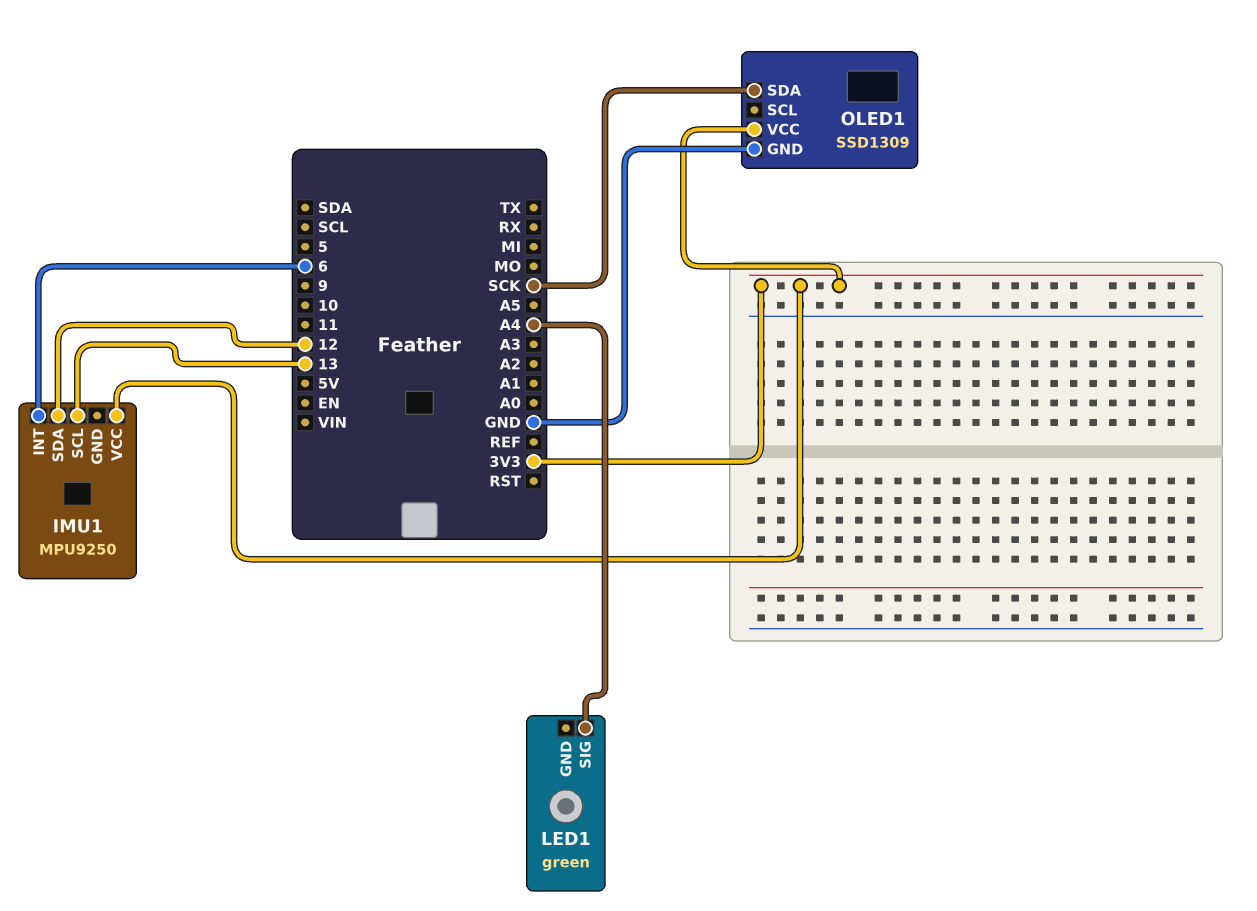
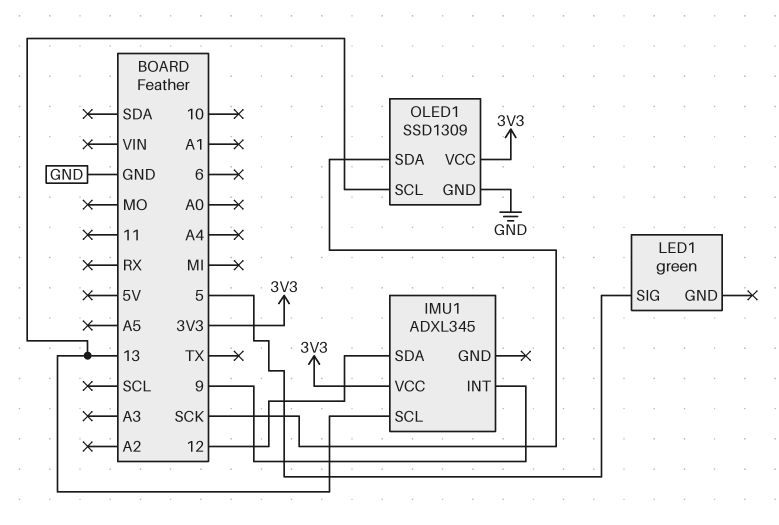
IMU1: MPU9250 -> ADXL345
IMU1 pin INT: 6 -> 9
LED1 pin SIG: A4 -> 5
OLED1 pin SCL: none -> 13

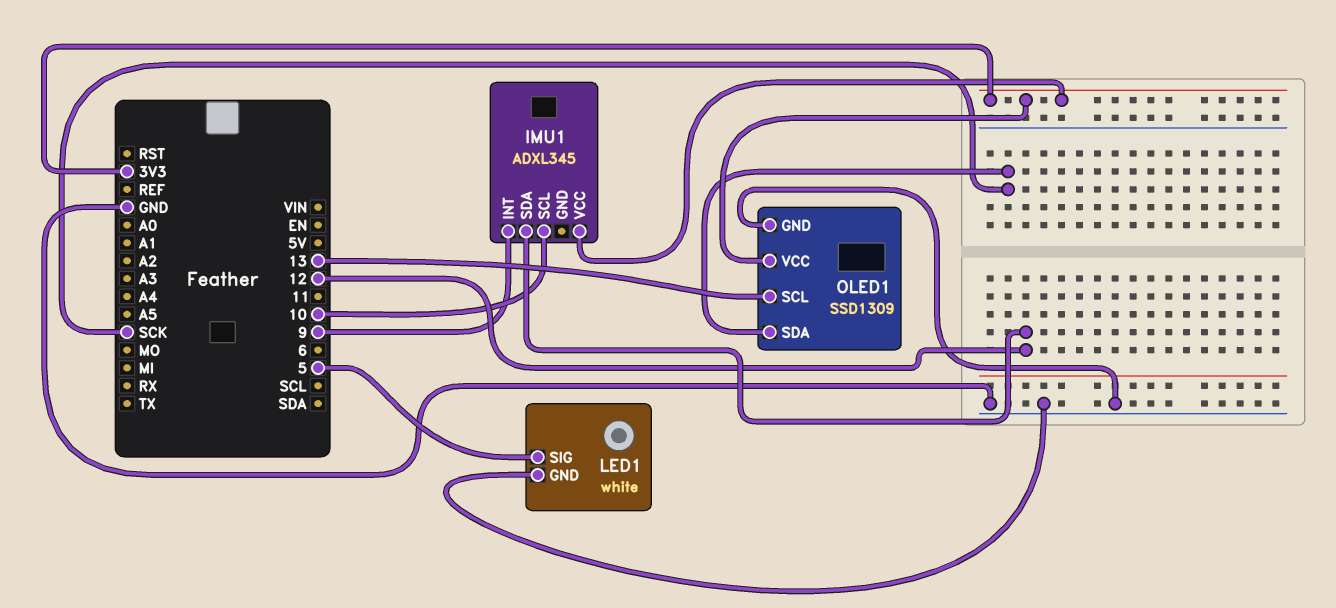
IMU1 pin SCL: 13 -> 10
LED1: green -> white
LED1 pin GND: none -> GND

